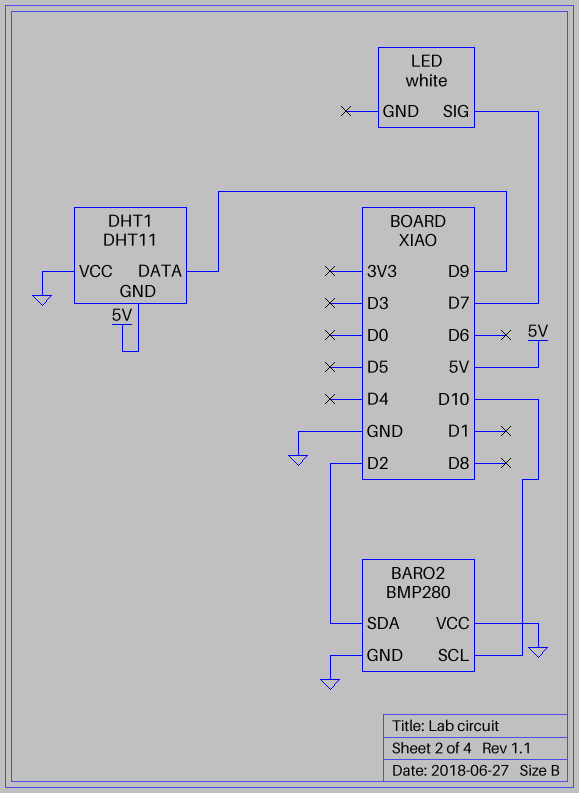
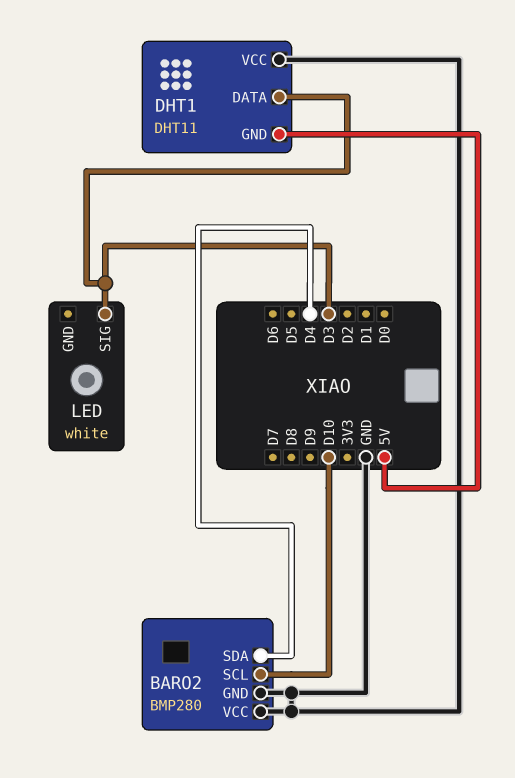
BARO2 pin SDA: D2 -> D4
DHT1 pin DATA: D9 -> D3
LED pin SIG: D7 -> D3

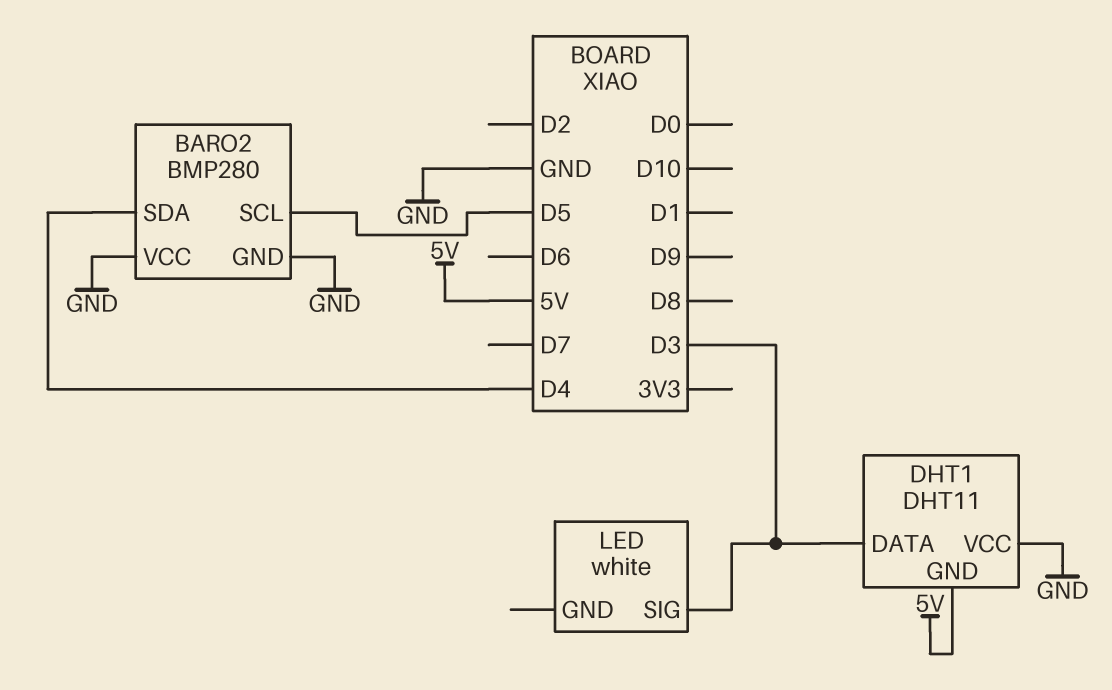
BARO2 pin SCL: D10 -> D5

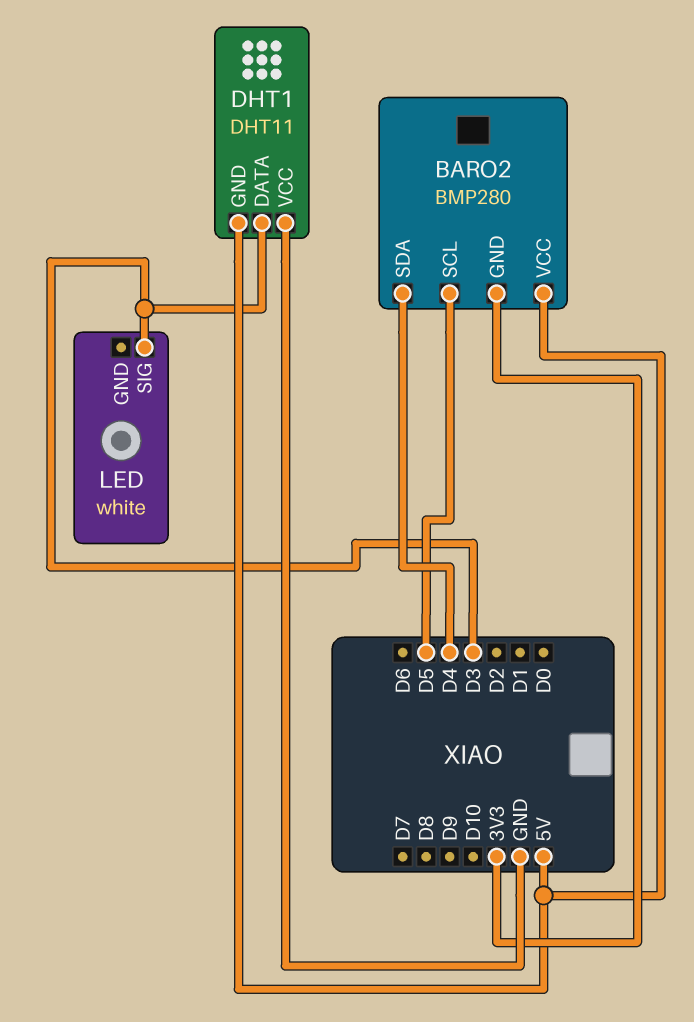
BARO2 pin GND: GND -> 3V3
BARO2 pin VCC: GND -> 5V

